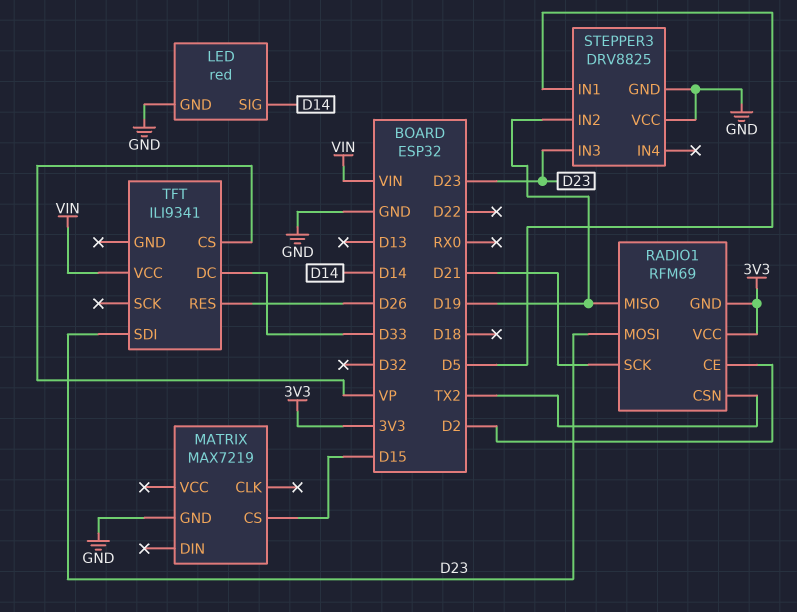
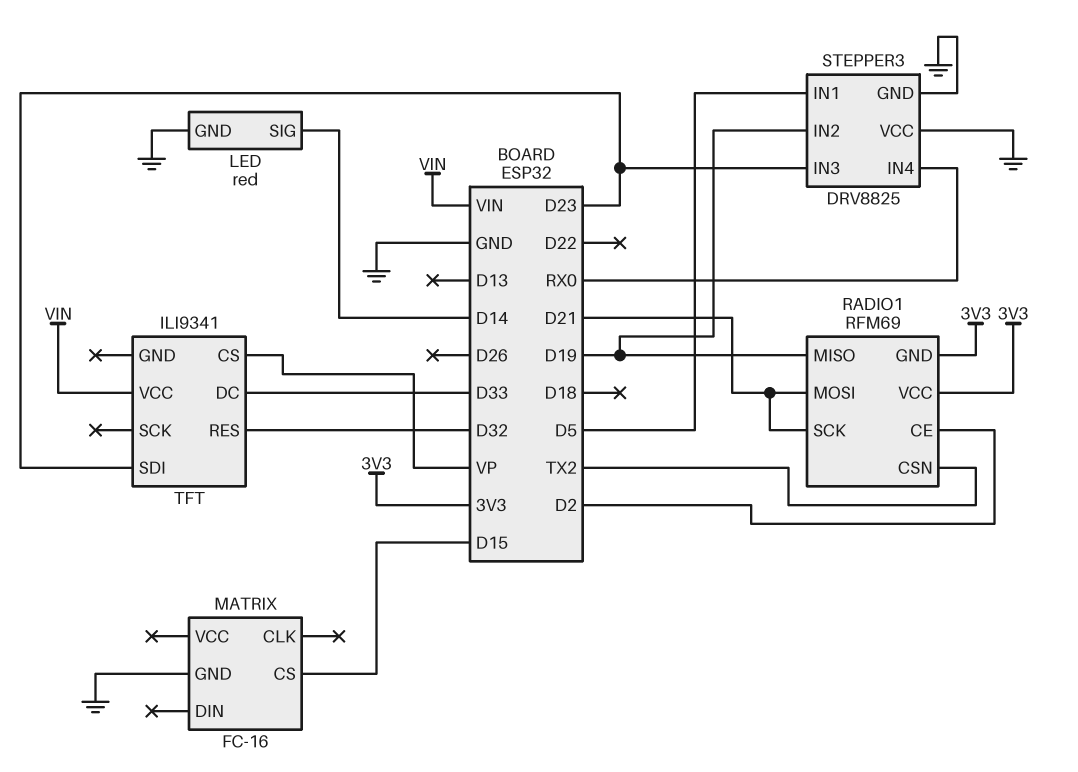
MATRIX: MAX7219 -> FC-16
RADIO1 pin MOSI: D23 -> D21
STEPPER3 pin IN4: none -> RX0
TFT pin RES: D26 -> D32

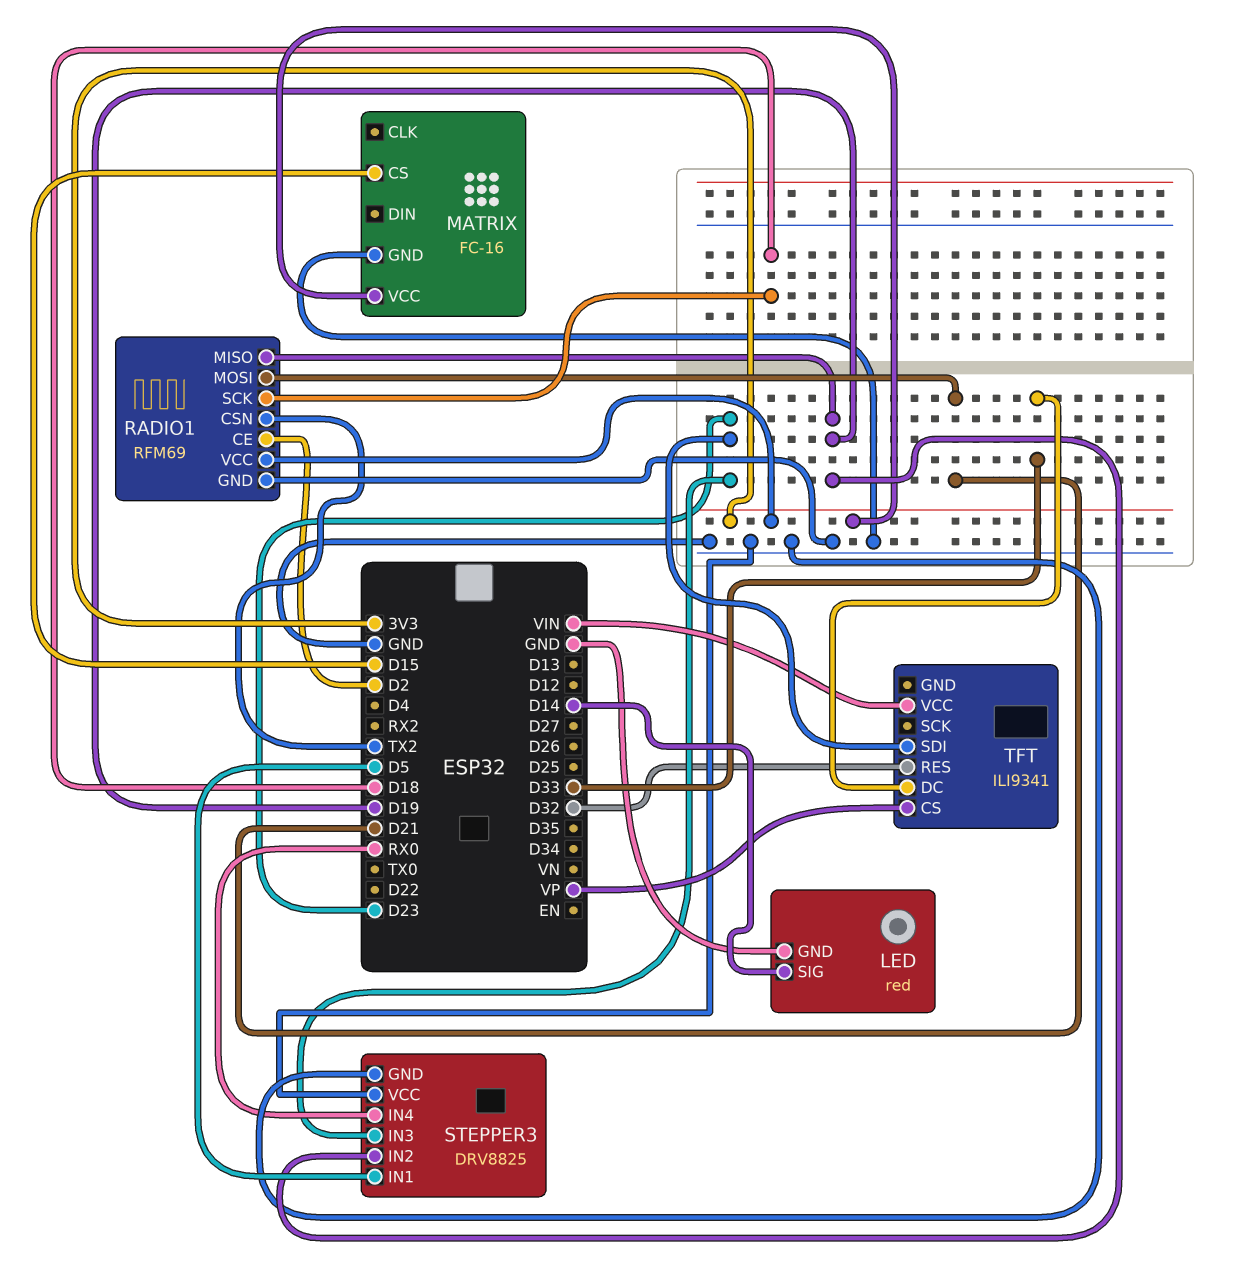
MATRIX pin VCC: none -> 3V3
RADIO1 pin GND: 3V3 -> GND
RADIO1 pin SCK: D21 -> D18

